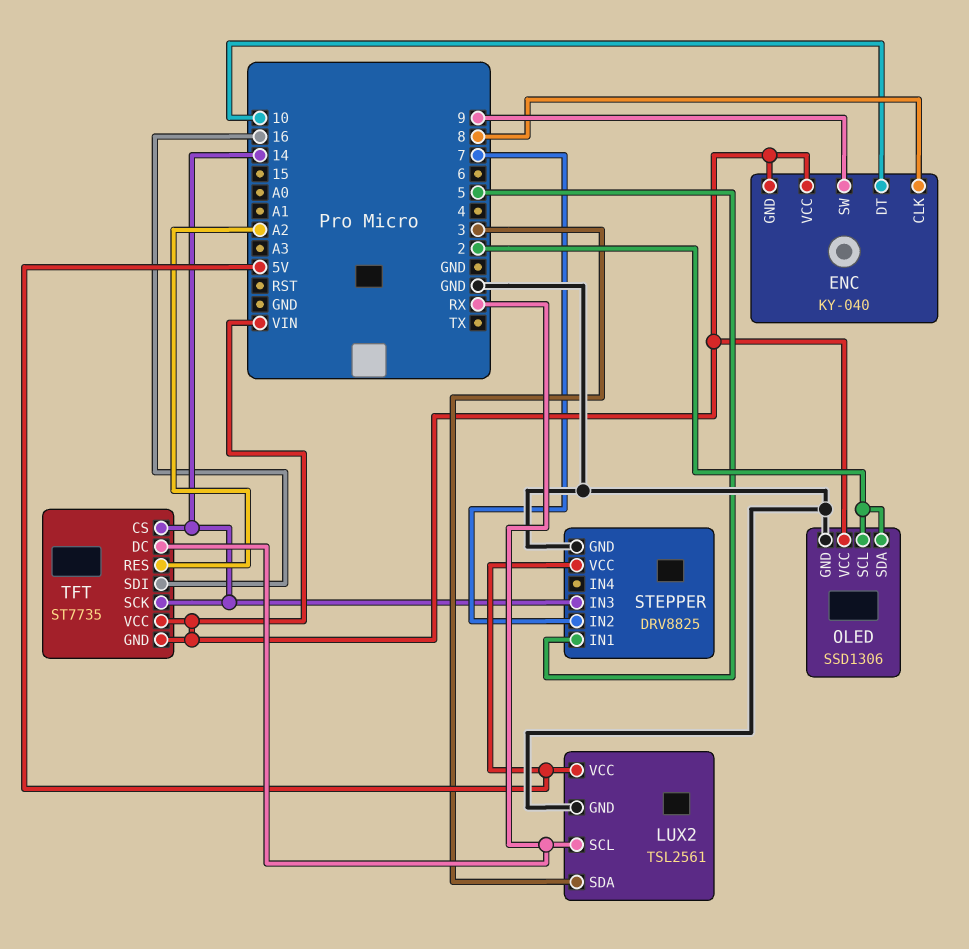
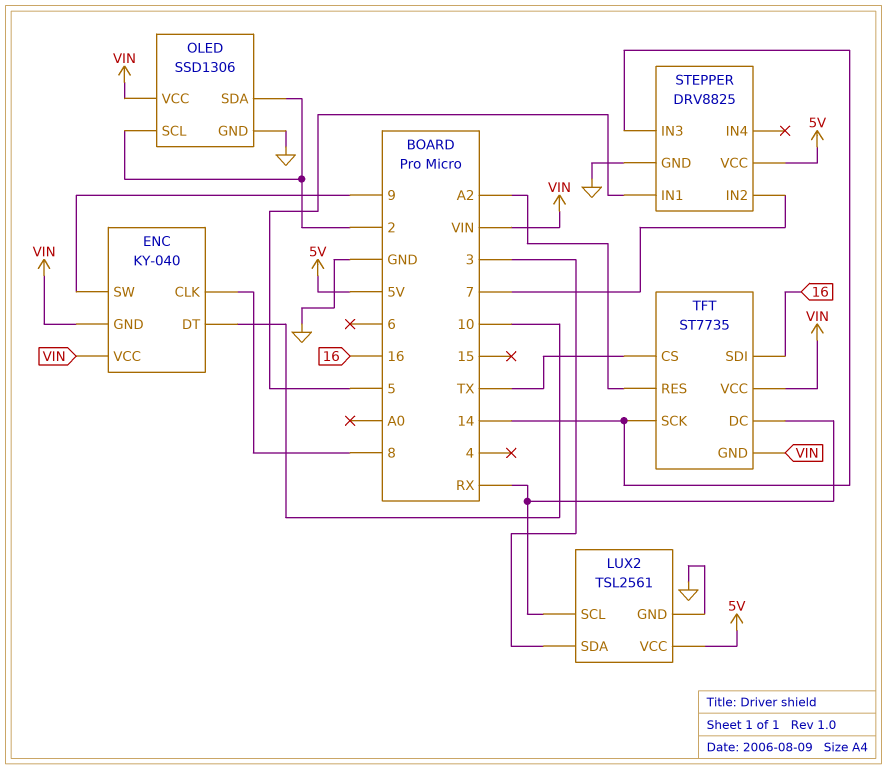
TFT pin CS: 14 -> TX

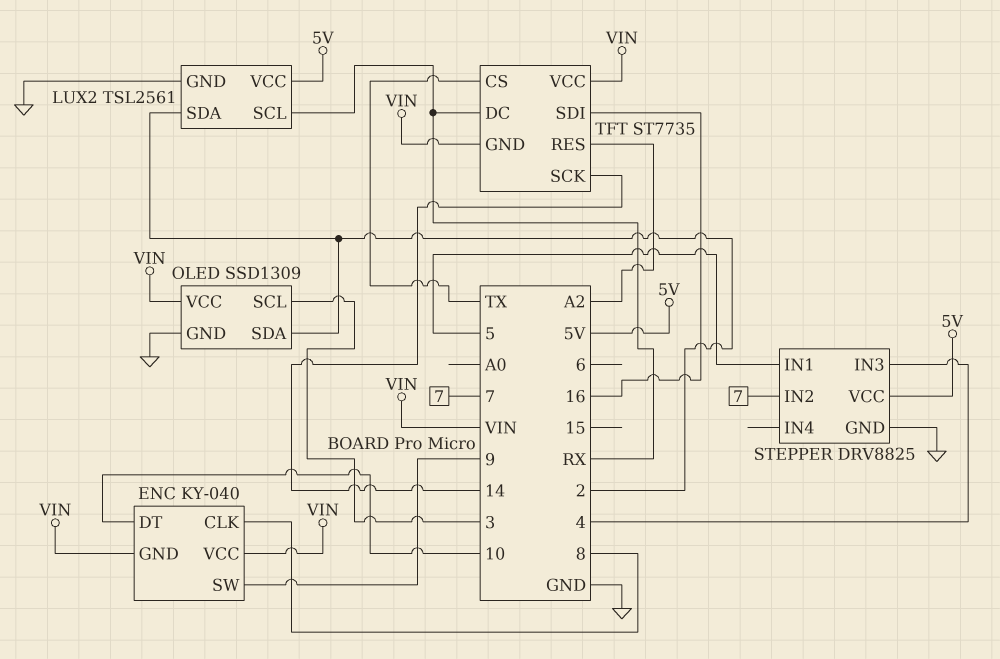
LUX2 pin SDA: 3 -> 2
OLED: SSD1306 -> SSD1309
OLED pin SCL: 2 -> 3
STEPPER pin IN3: 14 -> 4

